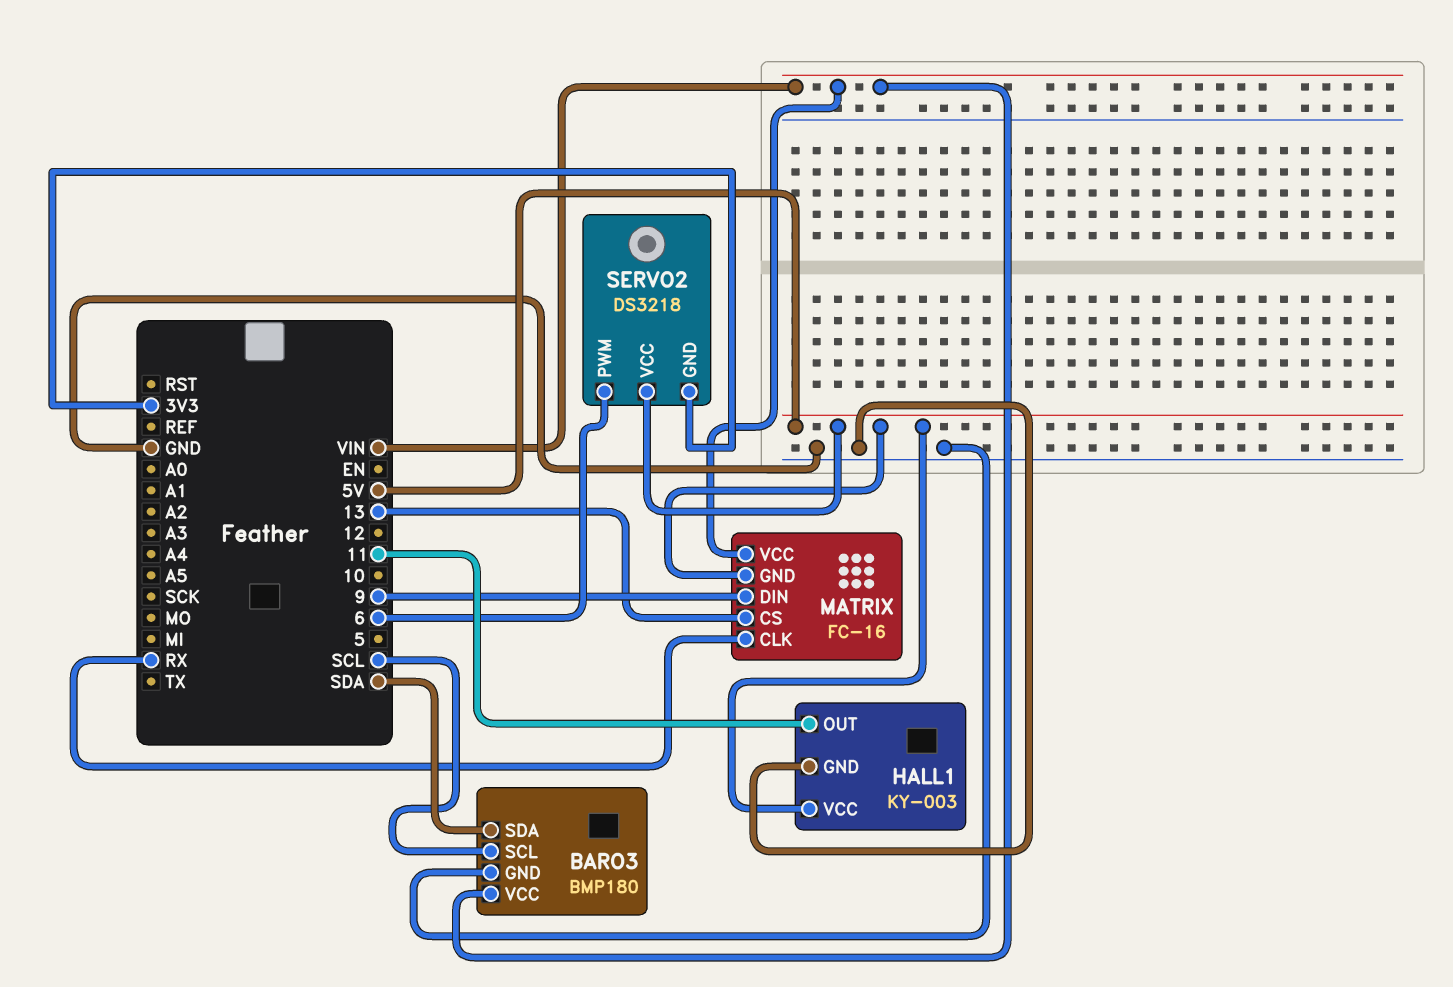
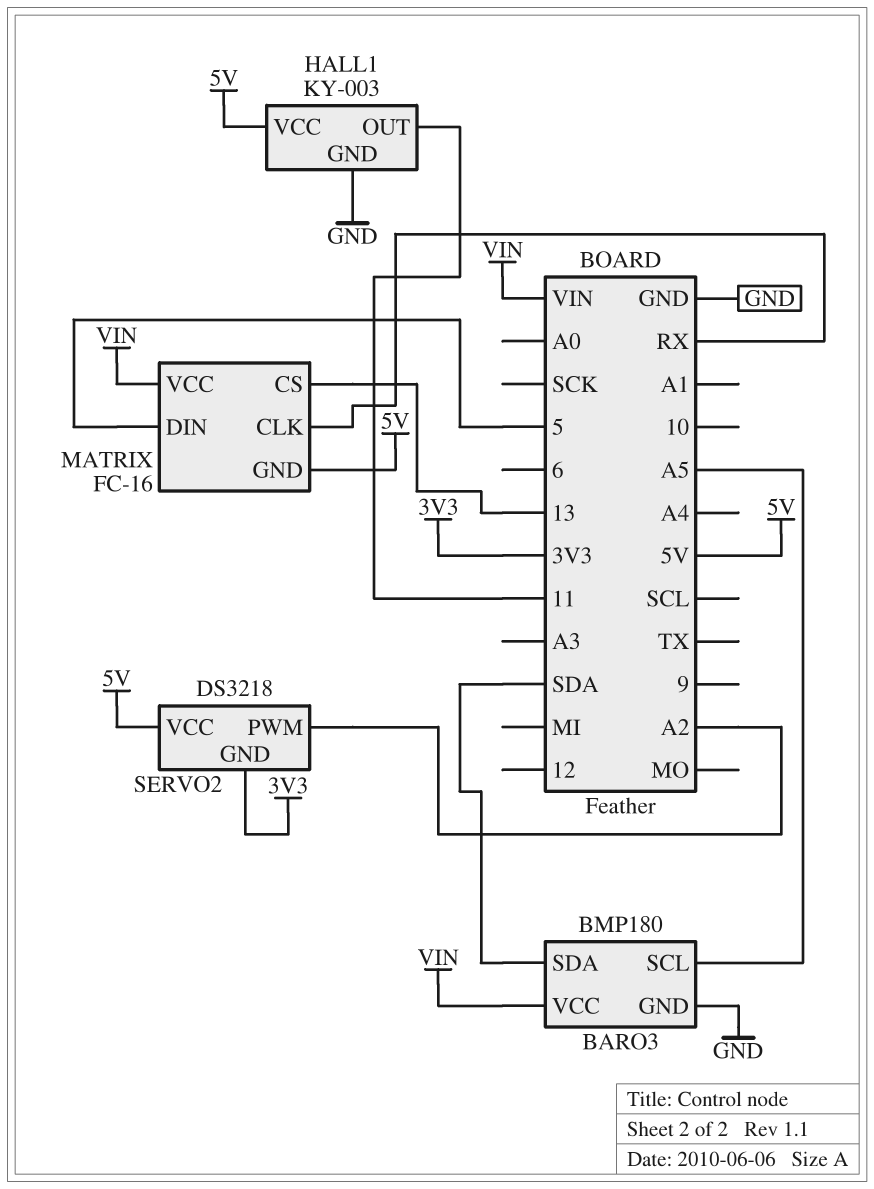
BARO3 pin SCL: SCL -> A5
MATRIX pin DIN: 9 -> 5
SERVO2 pin PWM: 6 -> A2

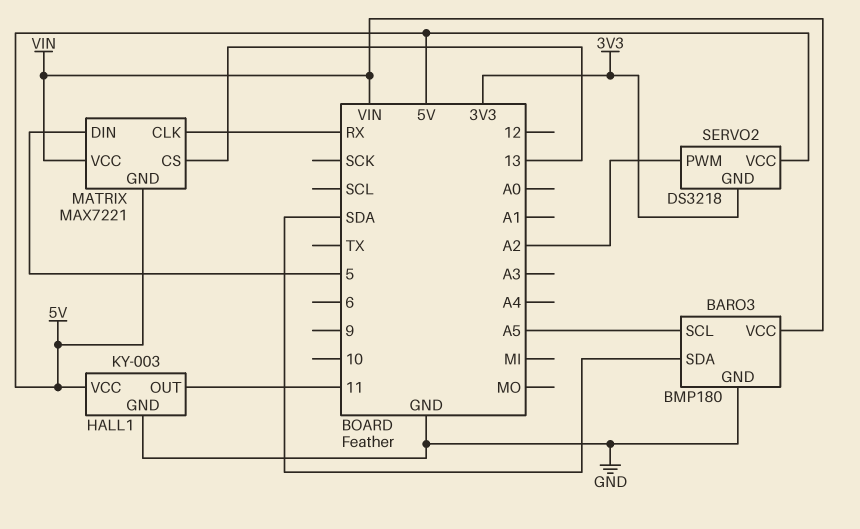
MATRIX: FC-16 -> MAX7221

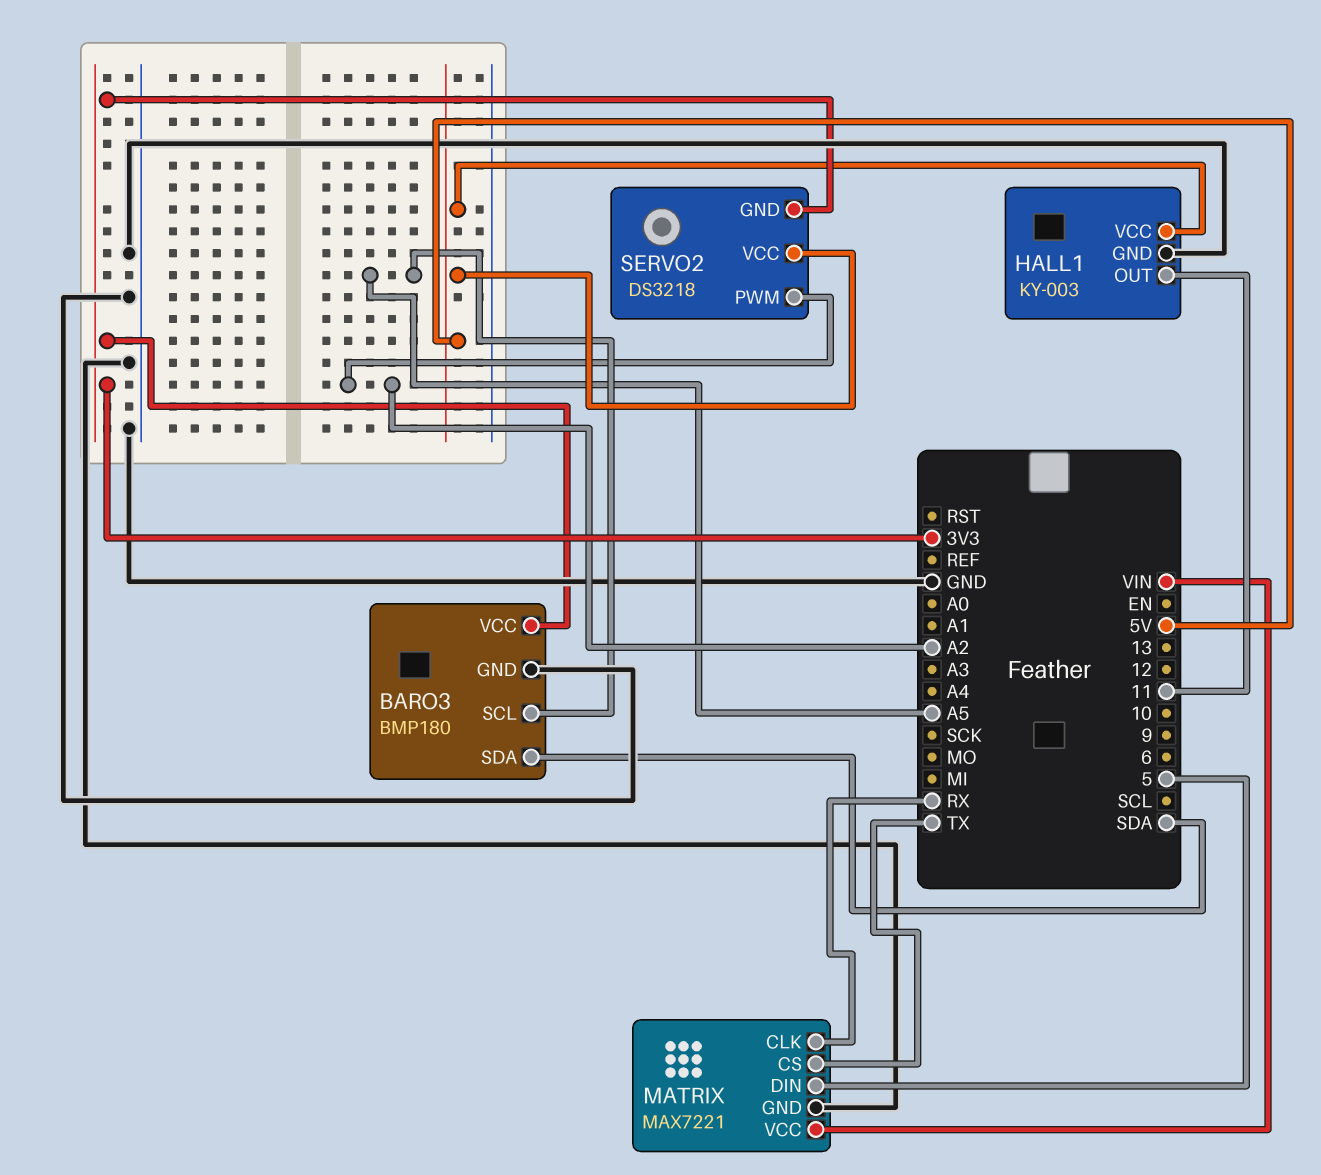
BARO3 pin VCC: VIN -> 3V3
MATRIX pin CS: 13 -> TX
MATRIX pin GND: 5V -> GND

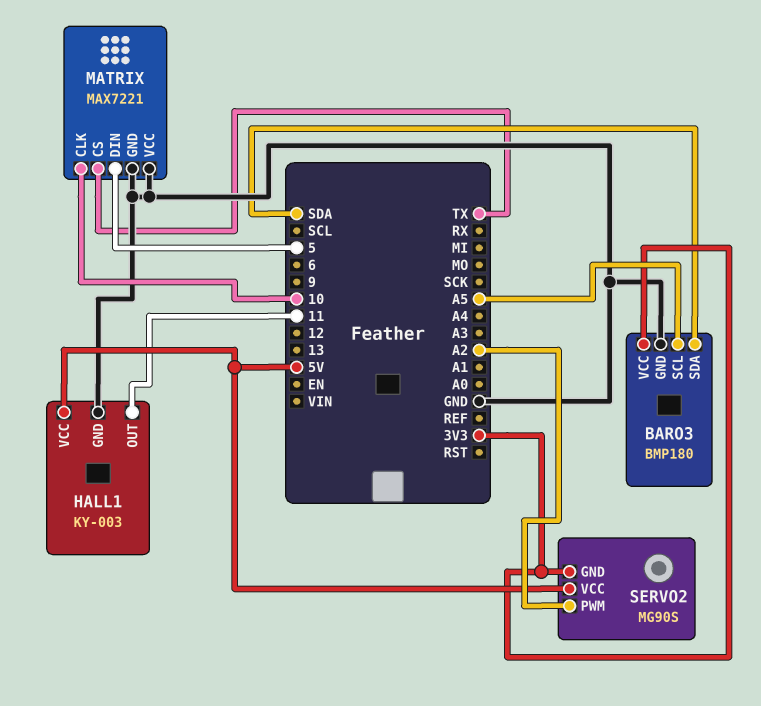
MATRIX pin CLK: RX -> 10
MATRIX pin VCC: VIN -> GND
SERVO2: DS3218 -> MG90S

